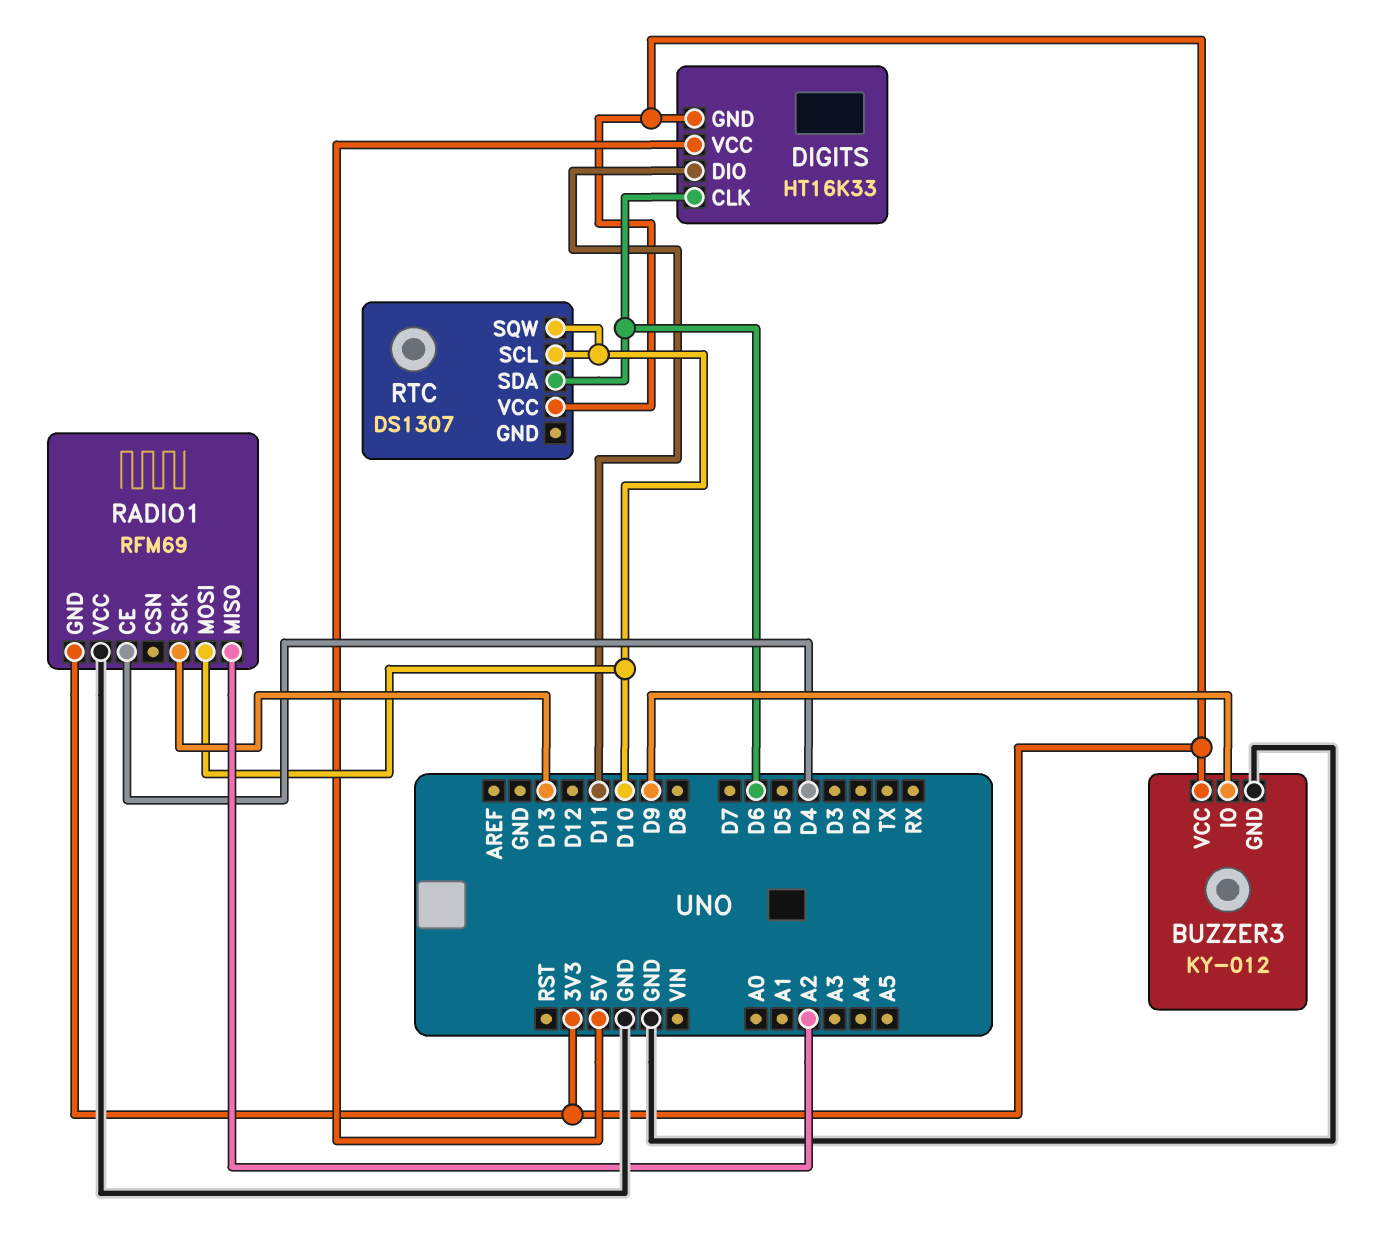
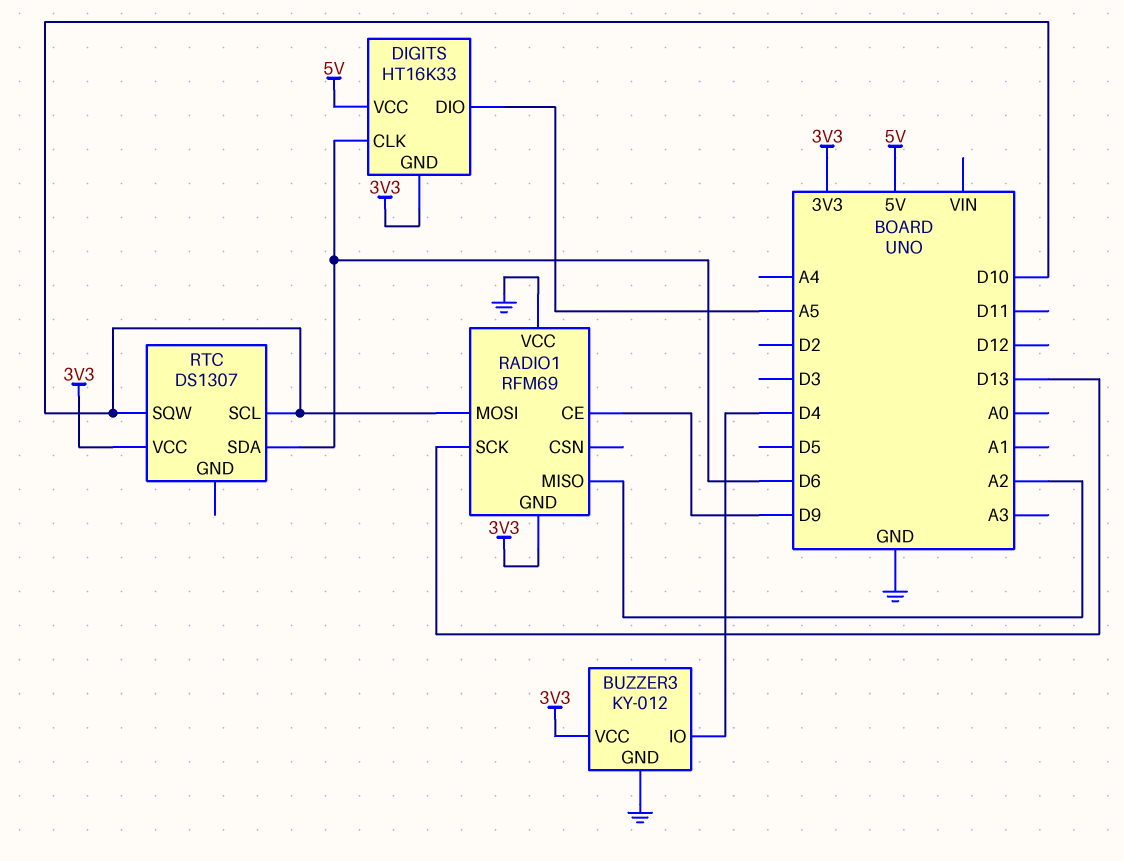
BUZZER3 pin IO: D9 -> D4
DIGITS pin DIO: D11 -> A5
RADIO1 pin CE: D4 -> D9

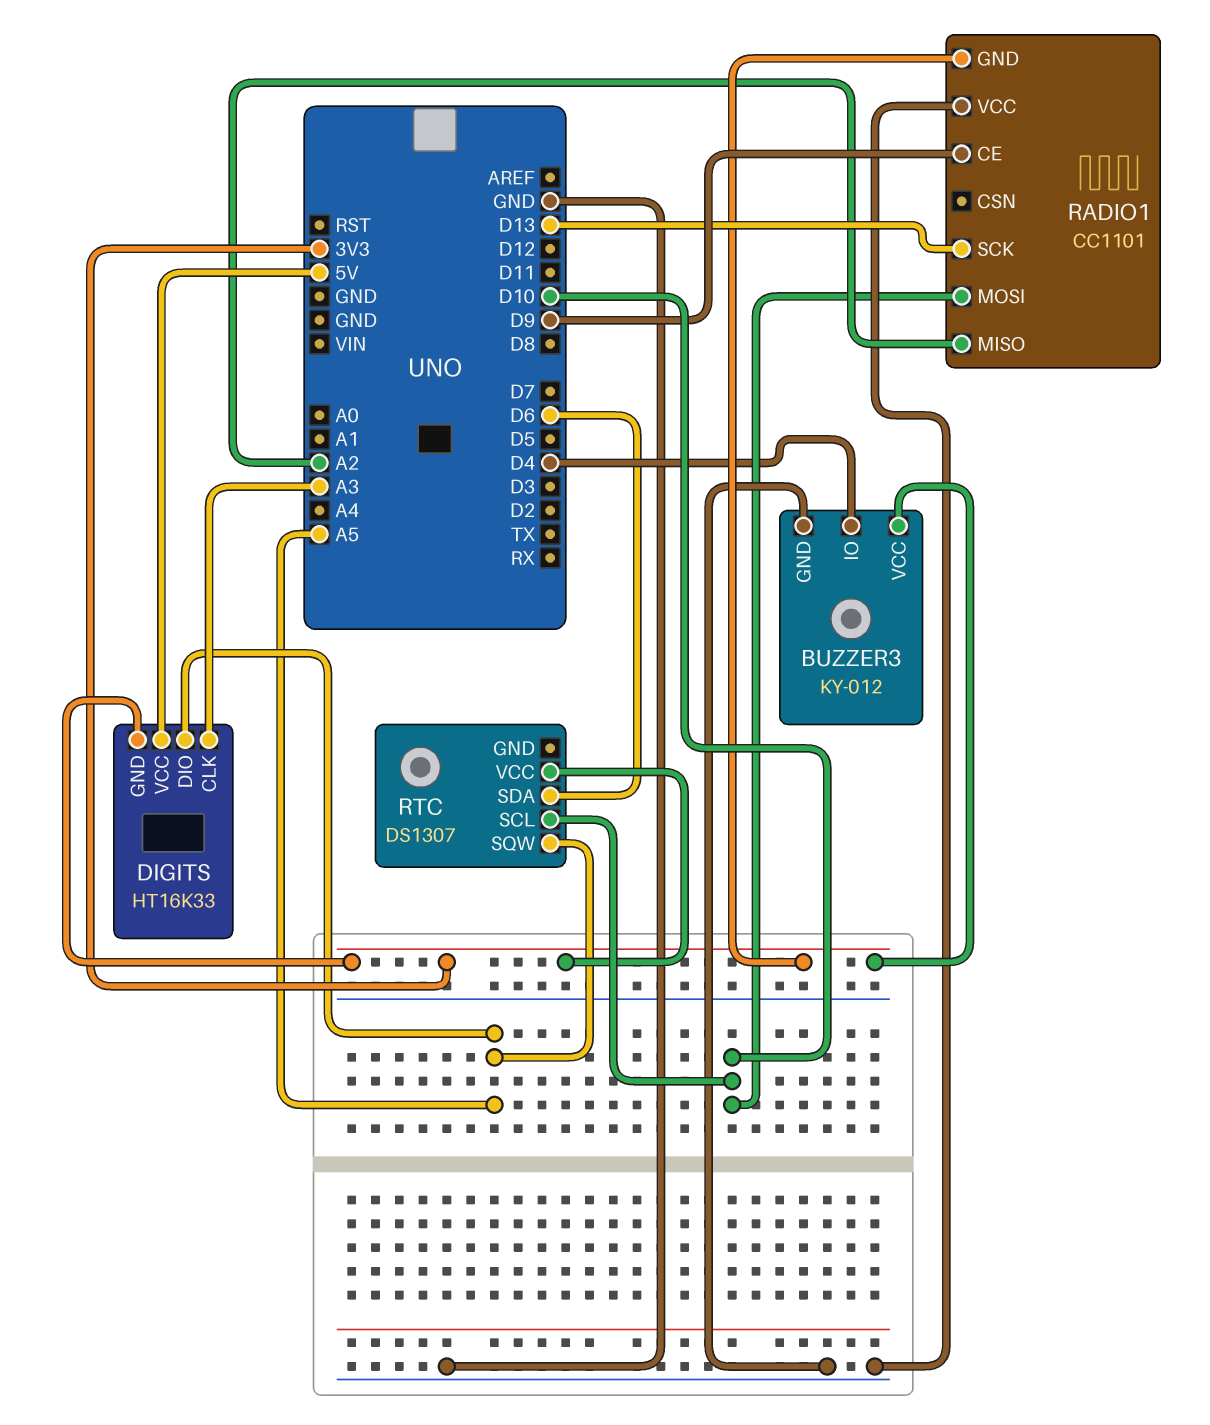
DIGITS pin CLK: D6 -> A3
RADIO1: RFM69 -> CC1101
RTC pin SQW: D10 -> A5

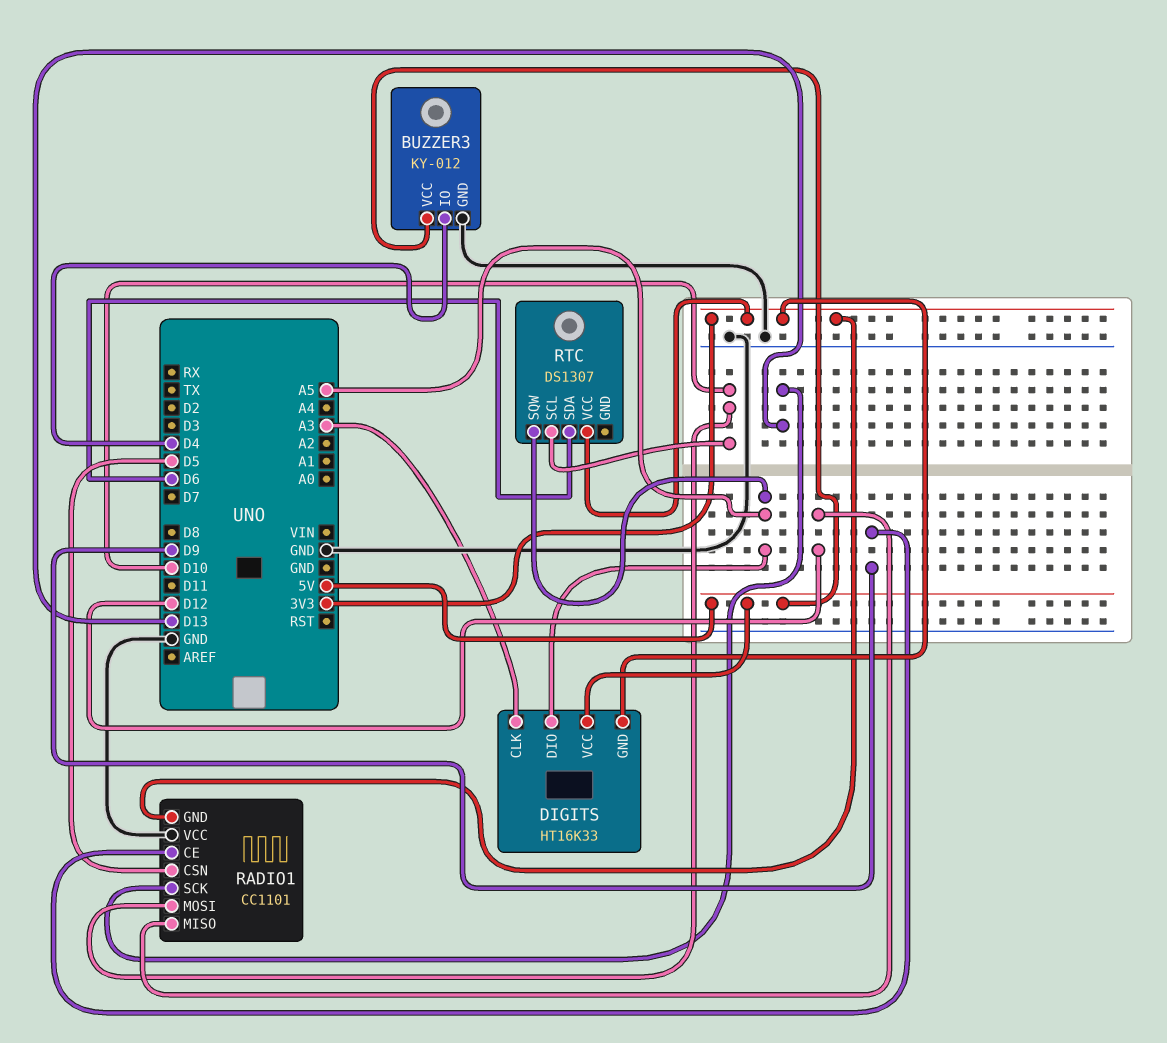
BUZZER3 pin VCC: 3V3 -> 5V
RADIO1 pin CSN: none -> D5
RADIO1 pin MISO: A2 -> D12

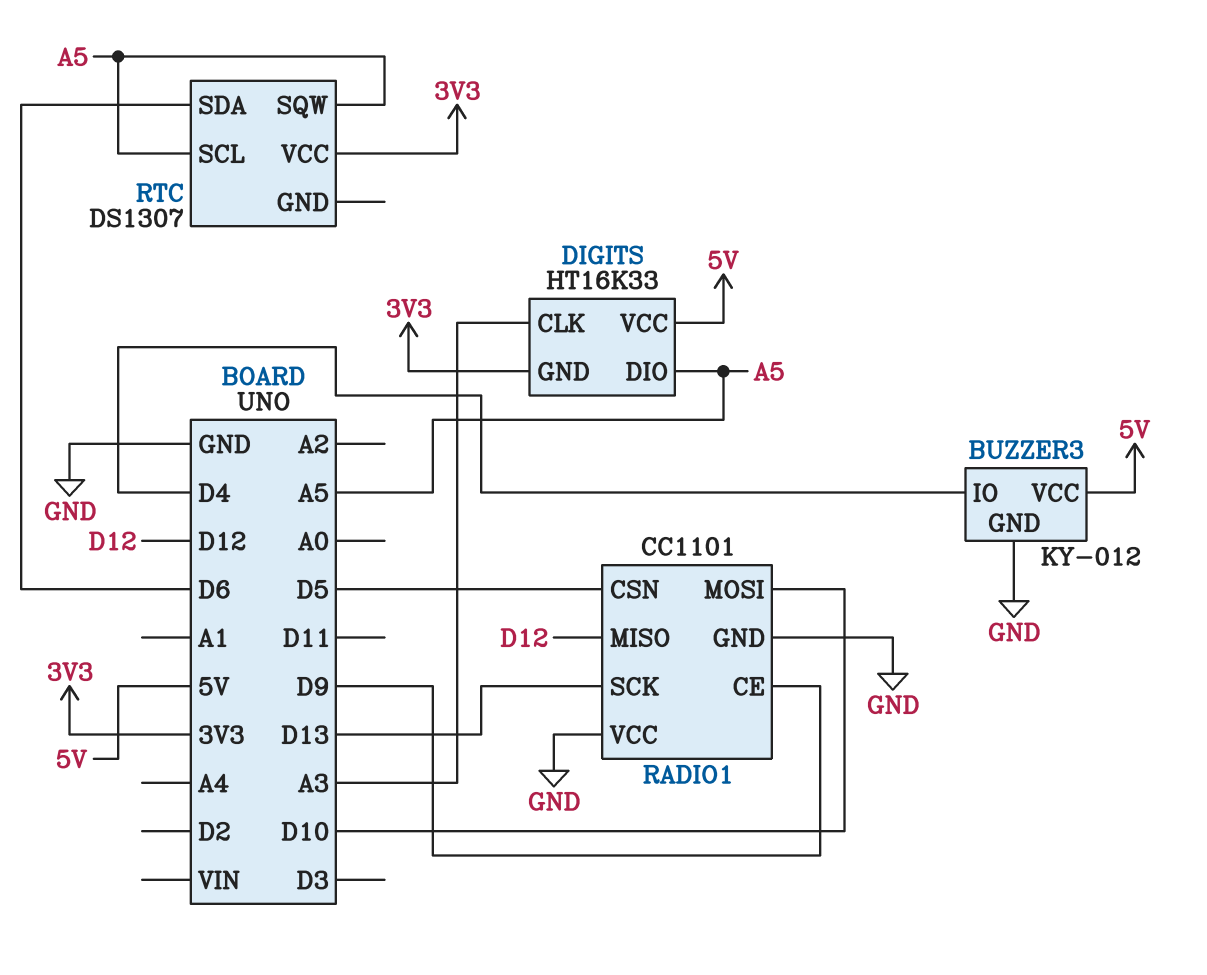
RADIO1 pin GND: 3V3 -> GND
RTC pin SCL: D10 -> A5

